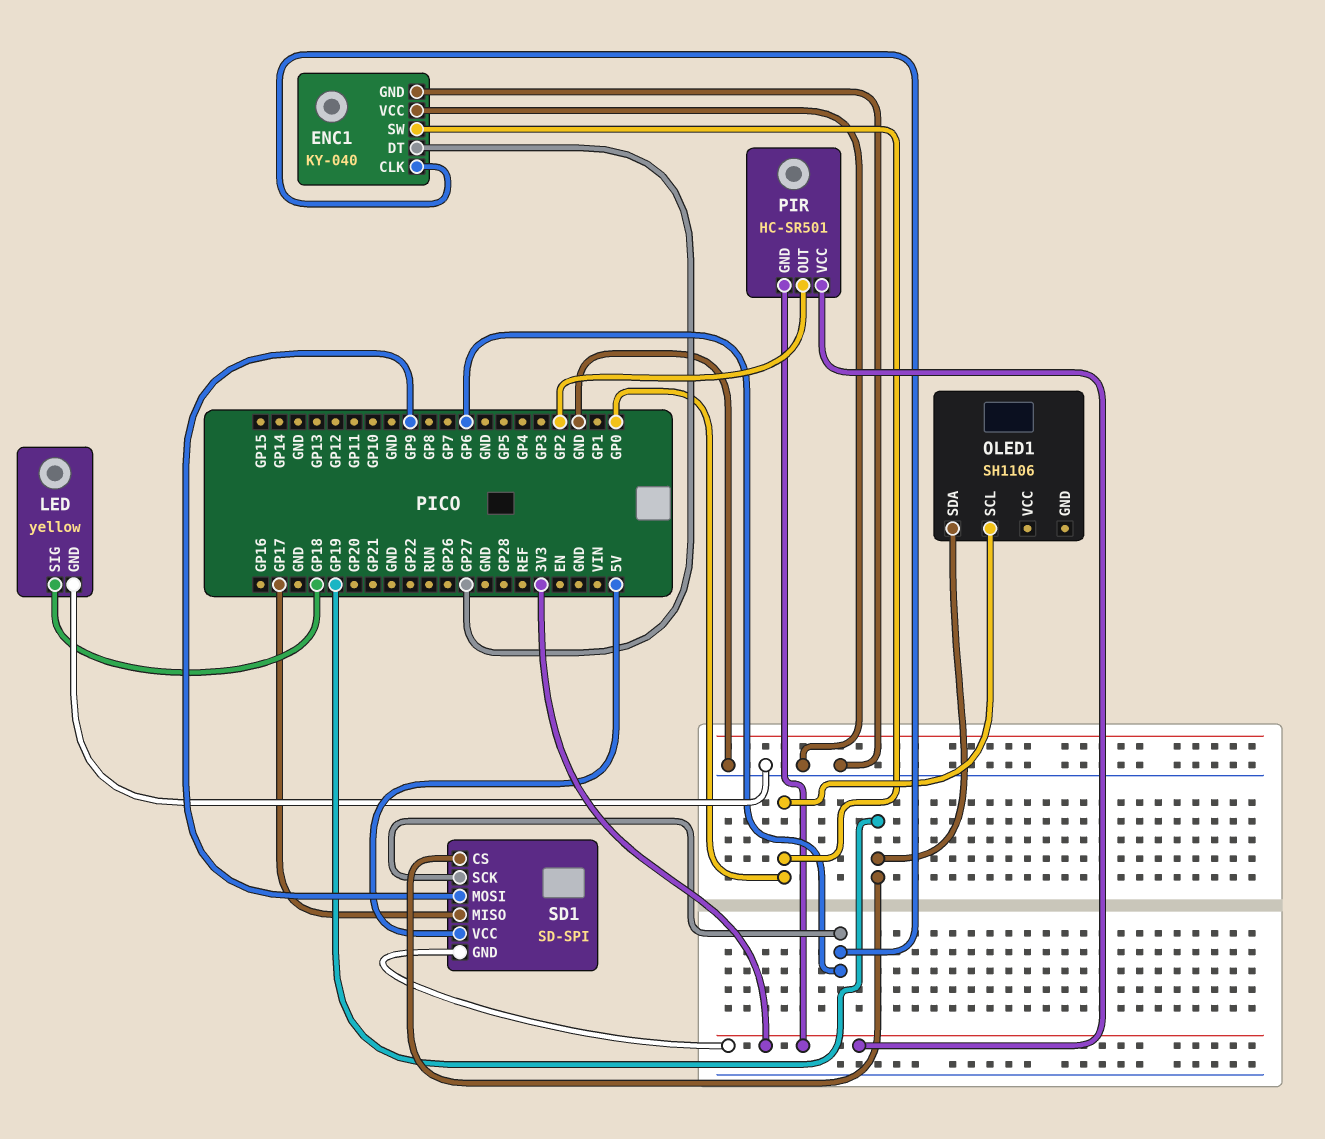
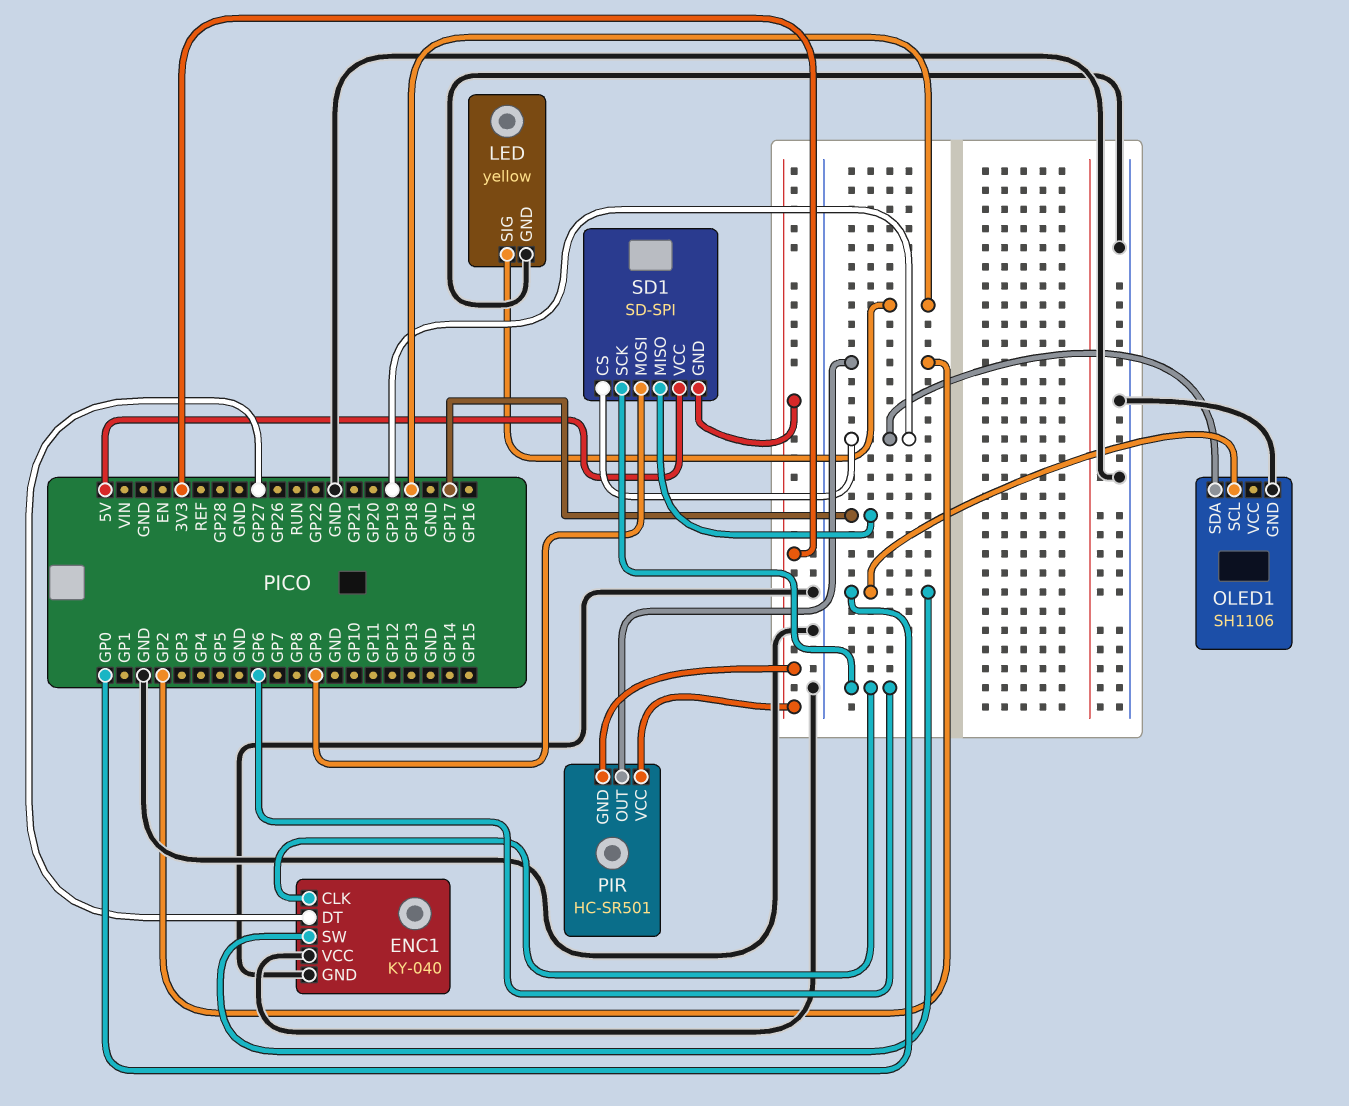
OLED1 pin GND: none -> GND

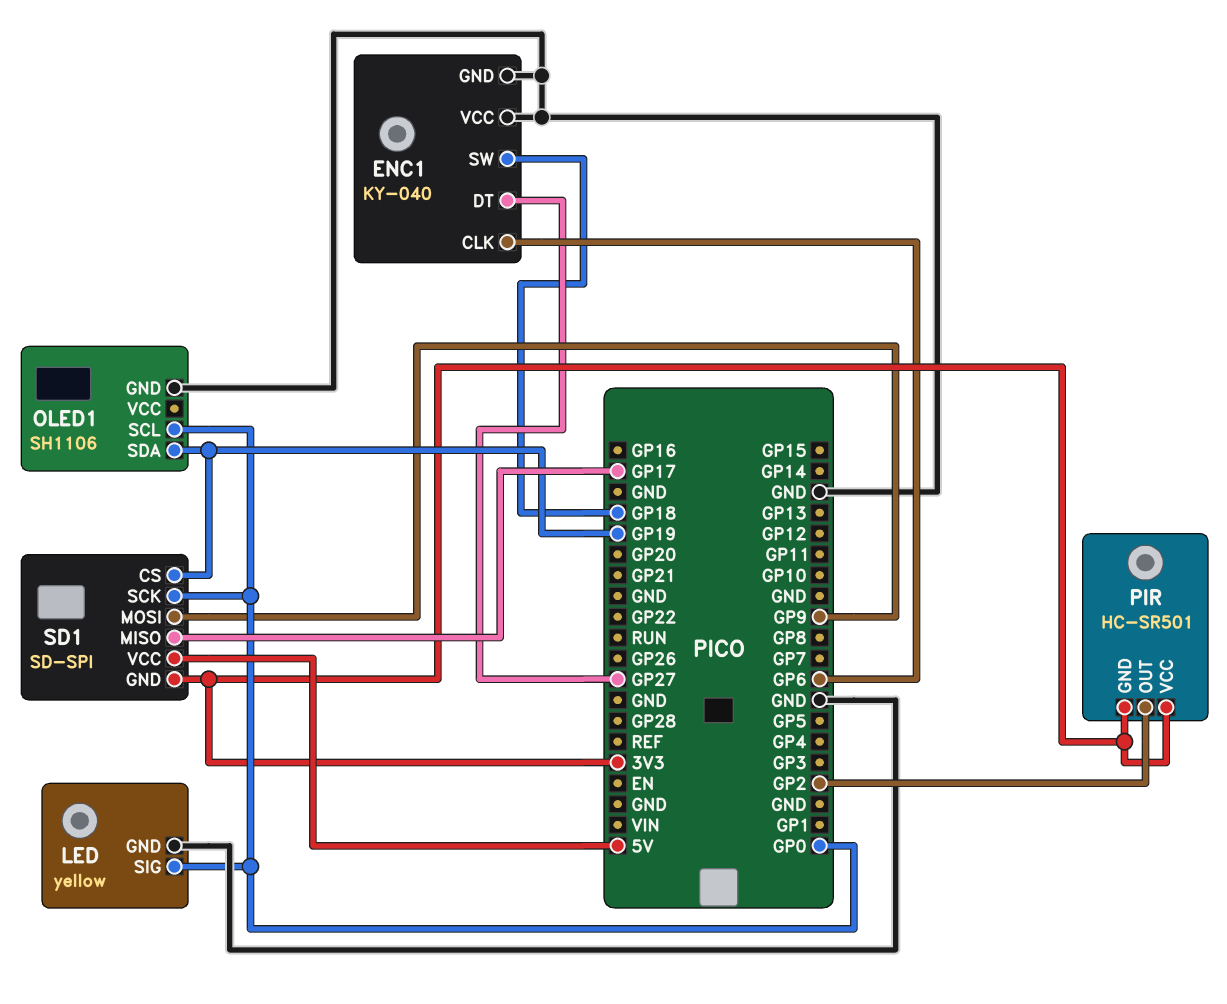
ENC1 pin SW: GP0 -> GP18
LED pin SIG: GP18 -> GP0
SD1 pin SCK: GP6 -> GP0

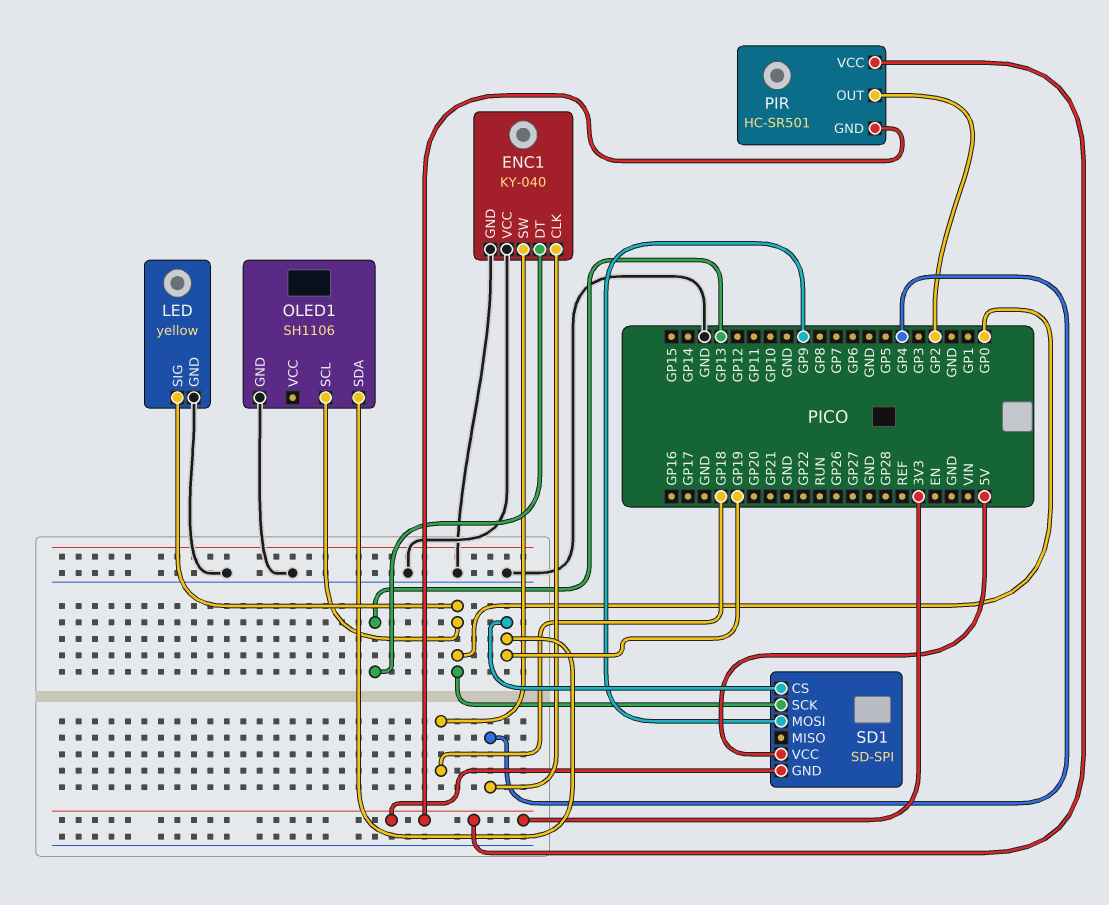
ENC1 pin CLK: GP6 -> GP4
ENC1 pin DT: GP27 -> GP13
SD1 pin MISO: GP17 -> none

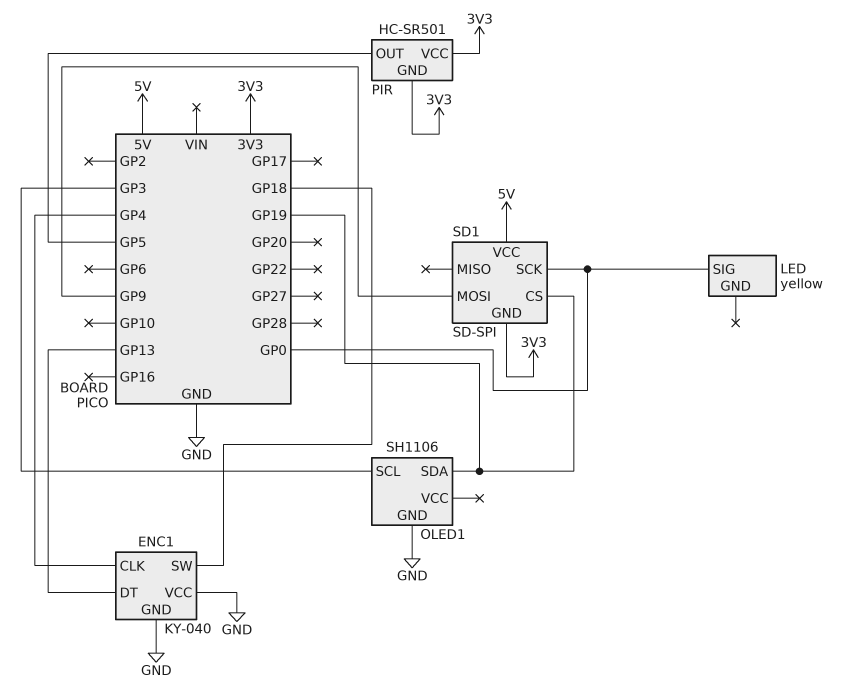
LED pin GND: GND -> none
OLED1 pin SCL: GP0 -> GP3
PIR pin OUT: GP2 -> GP5

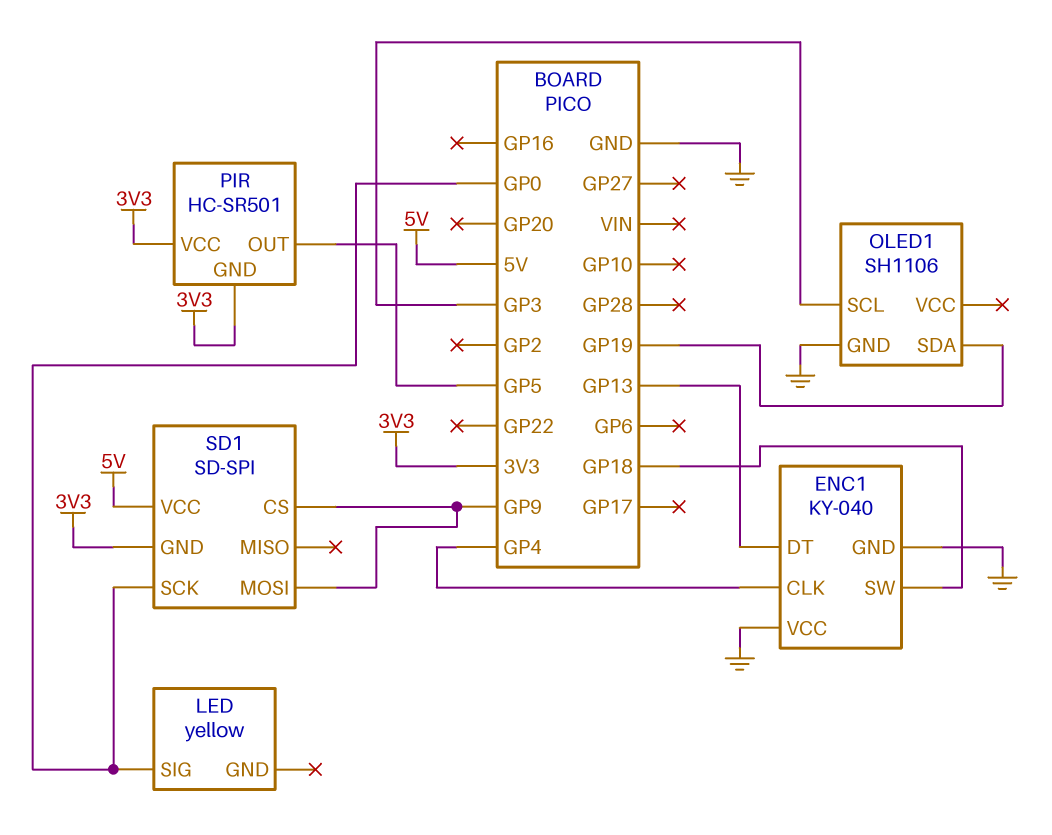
SD1 pin CS: GP19 -> GP9

